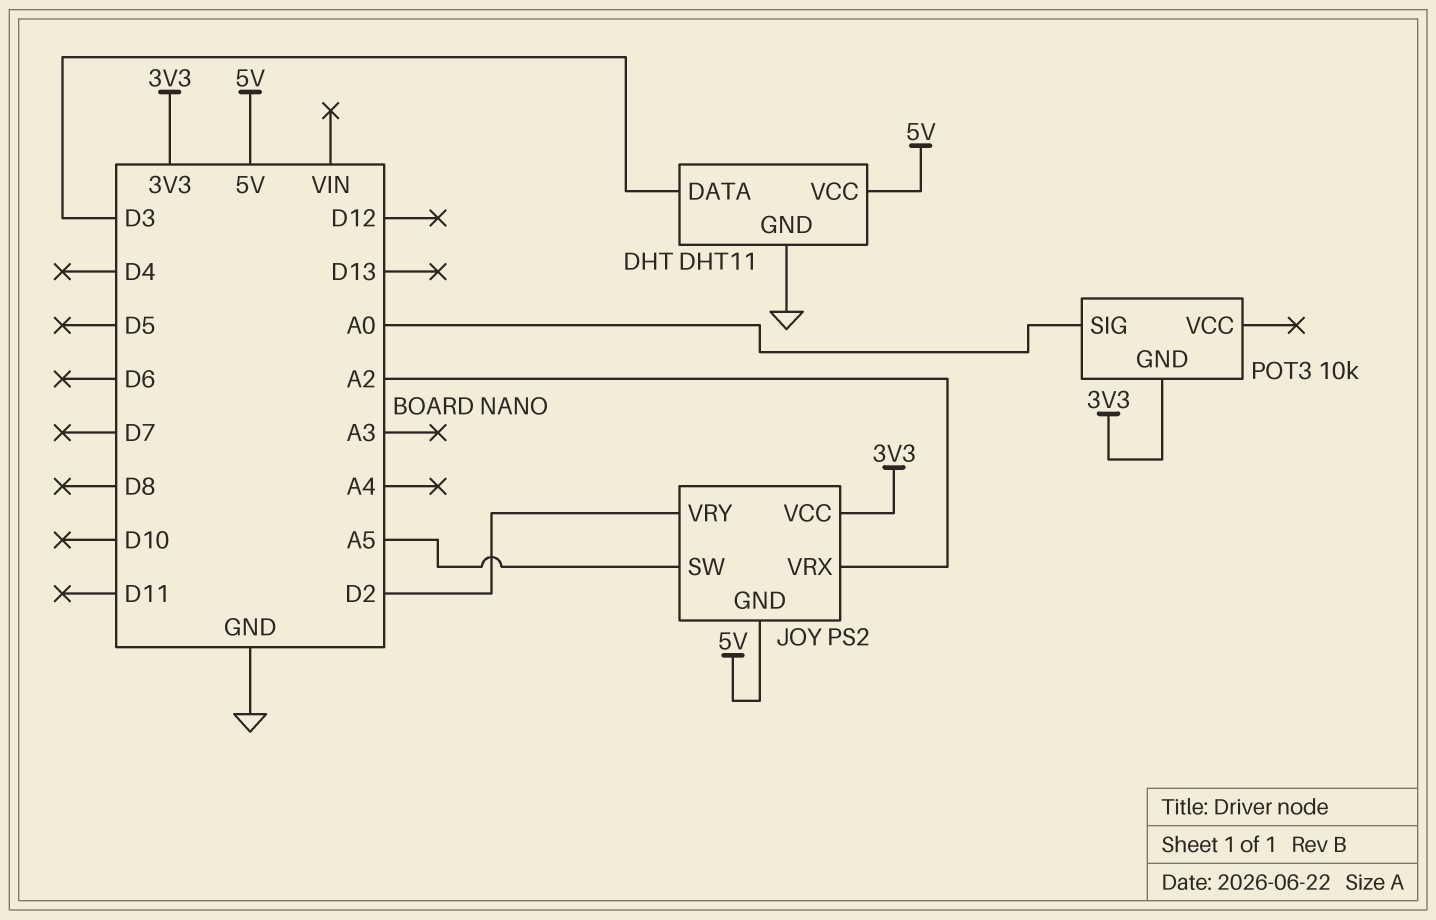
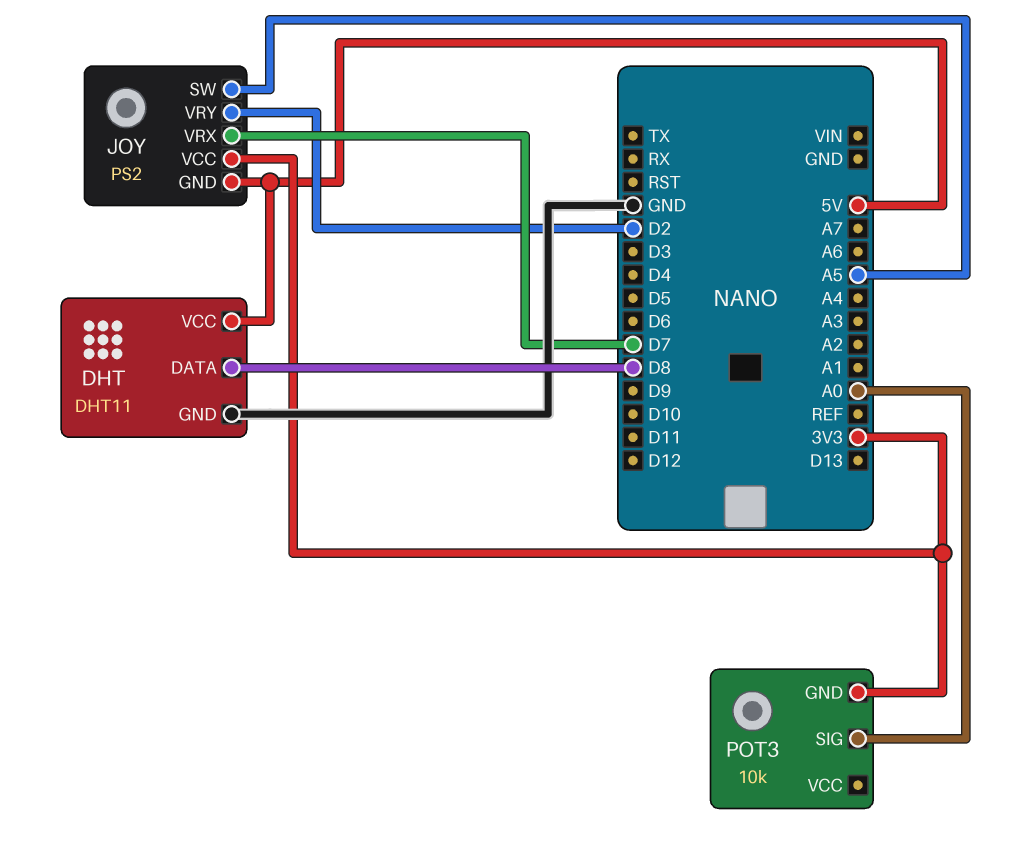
DHT pin DATA: D3 -> D8
JOY pin VRX: A2 -> D7

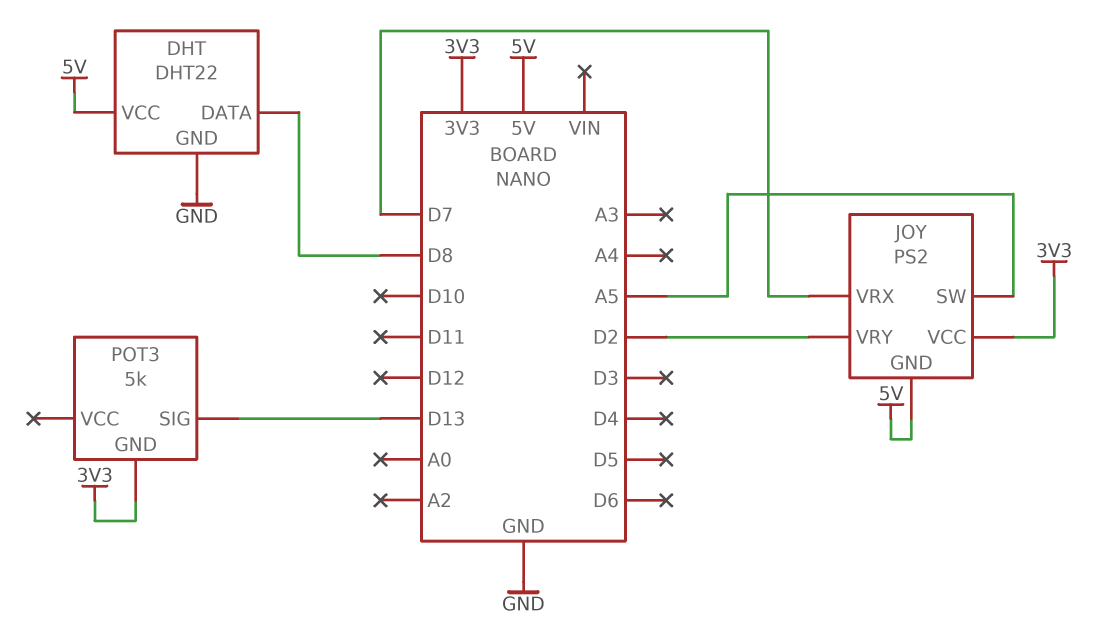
DHT: DHT11 -> DHT22
POT3: 10k -> 5k
POT3 pin SIG: A0 -> D13

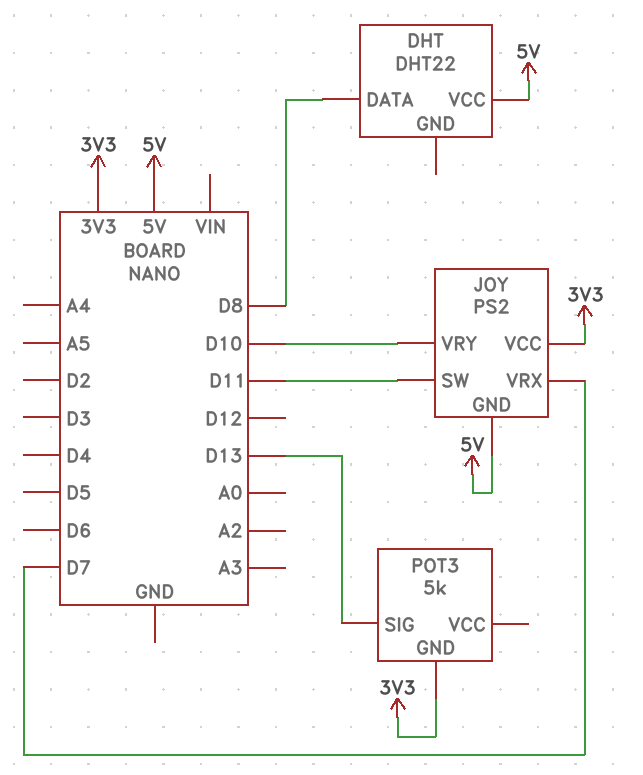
DHT pin GND: GND -> none
JOY pin SW: A5 -> D11
JOY pin VRY: D2 -> D10

